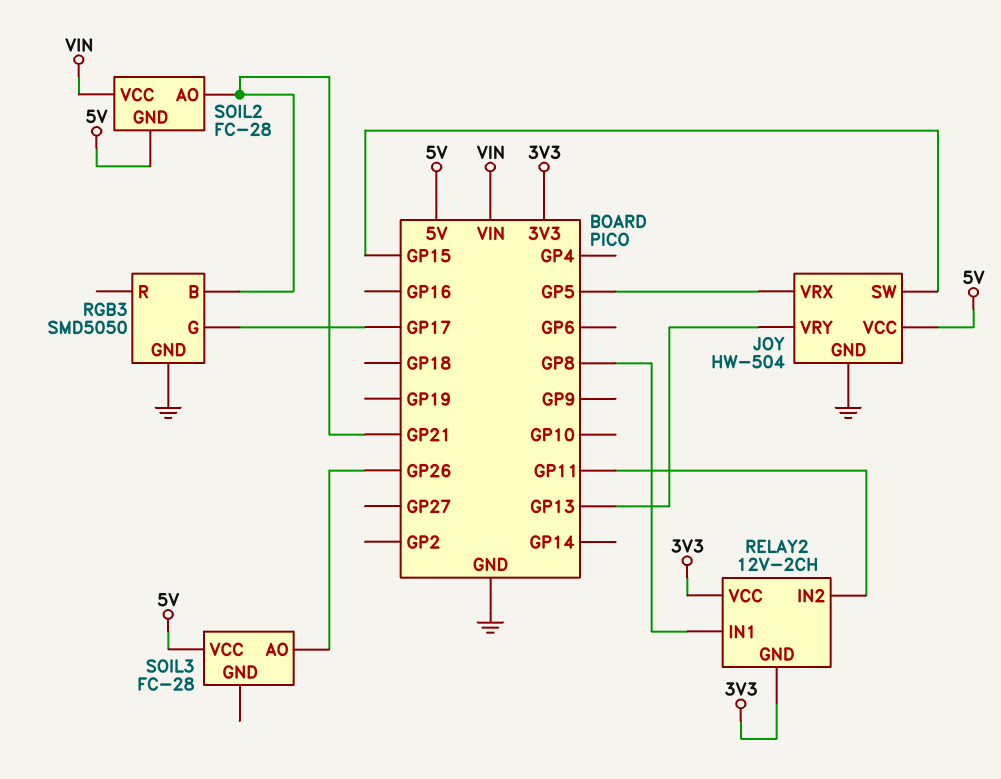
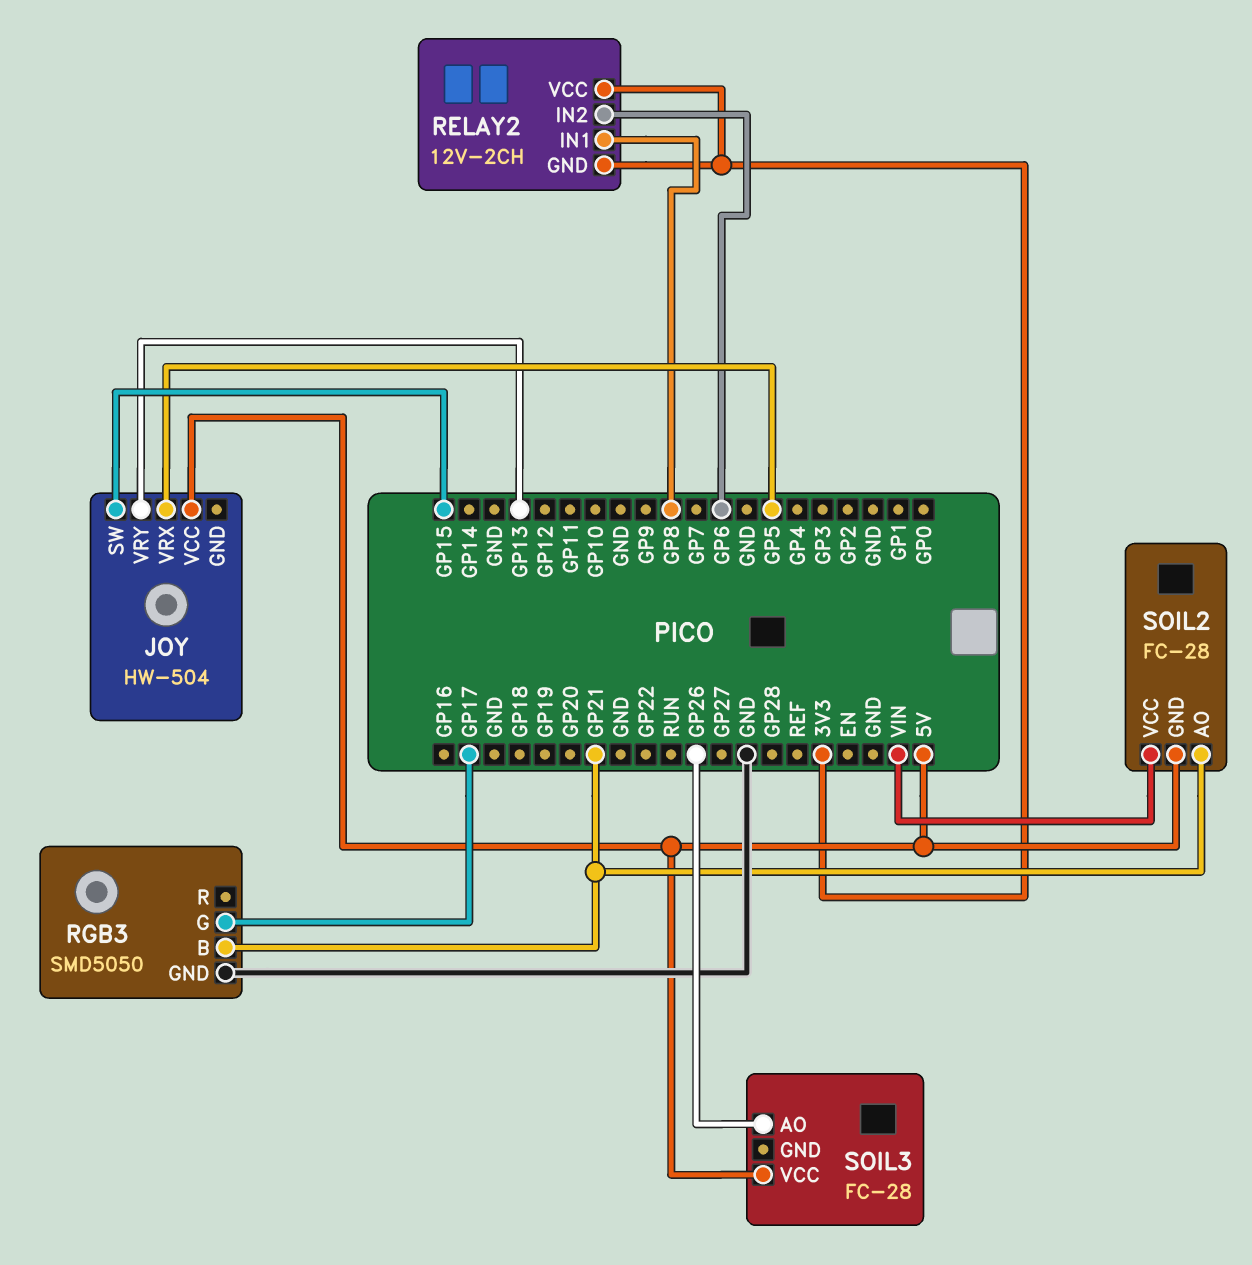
JOY pin GND: GND -> none
RELAY2 pin IN2: GP11 -> GP6

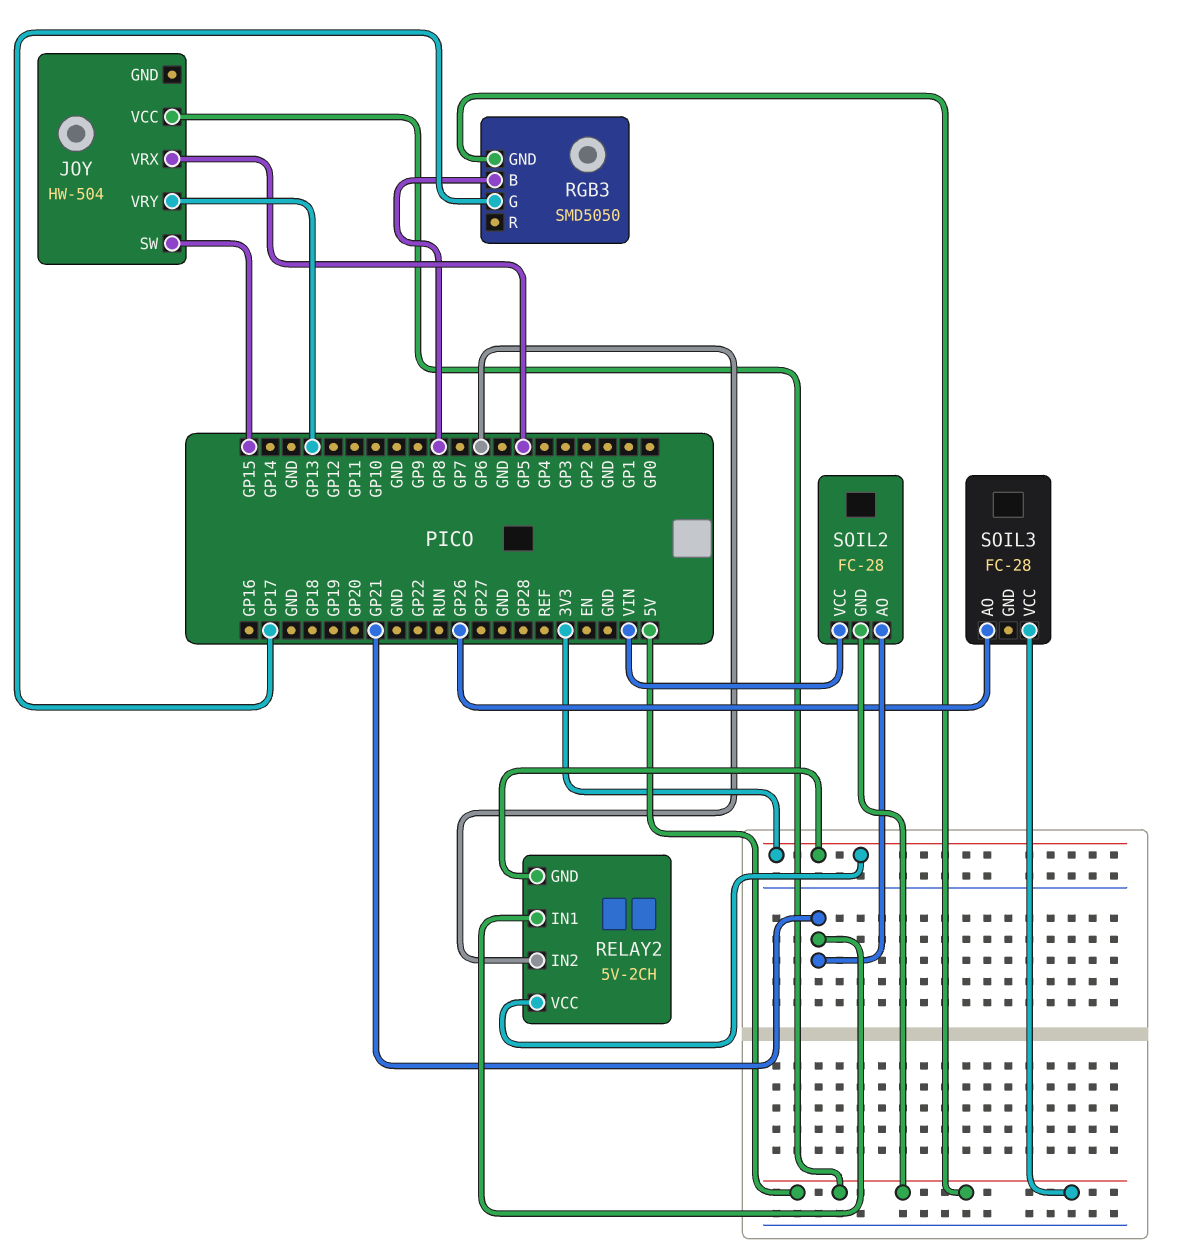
RELAY2: 12V-2CH -> 5V-2CH
RELAY2 pin IN1: GP8 -> GP21
RGB3 pin B: GP21 -> GP8
RGB3 pin GND: GND -> 5V

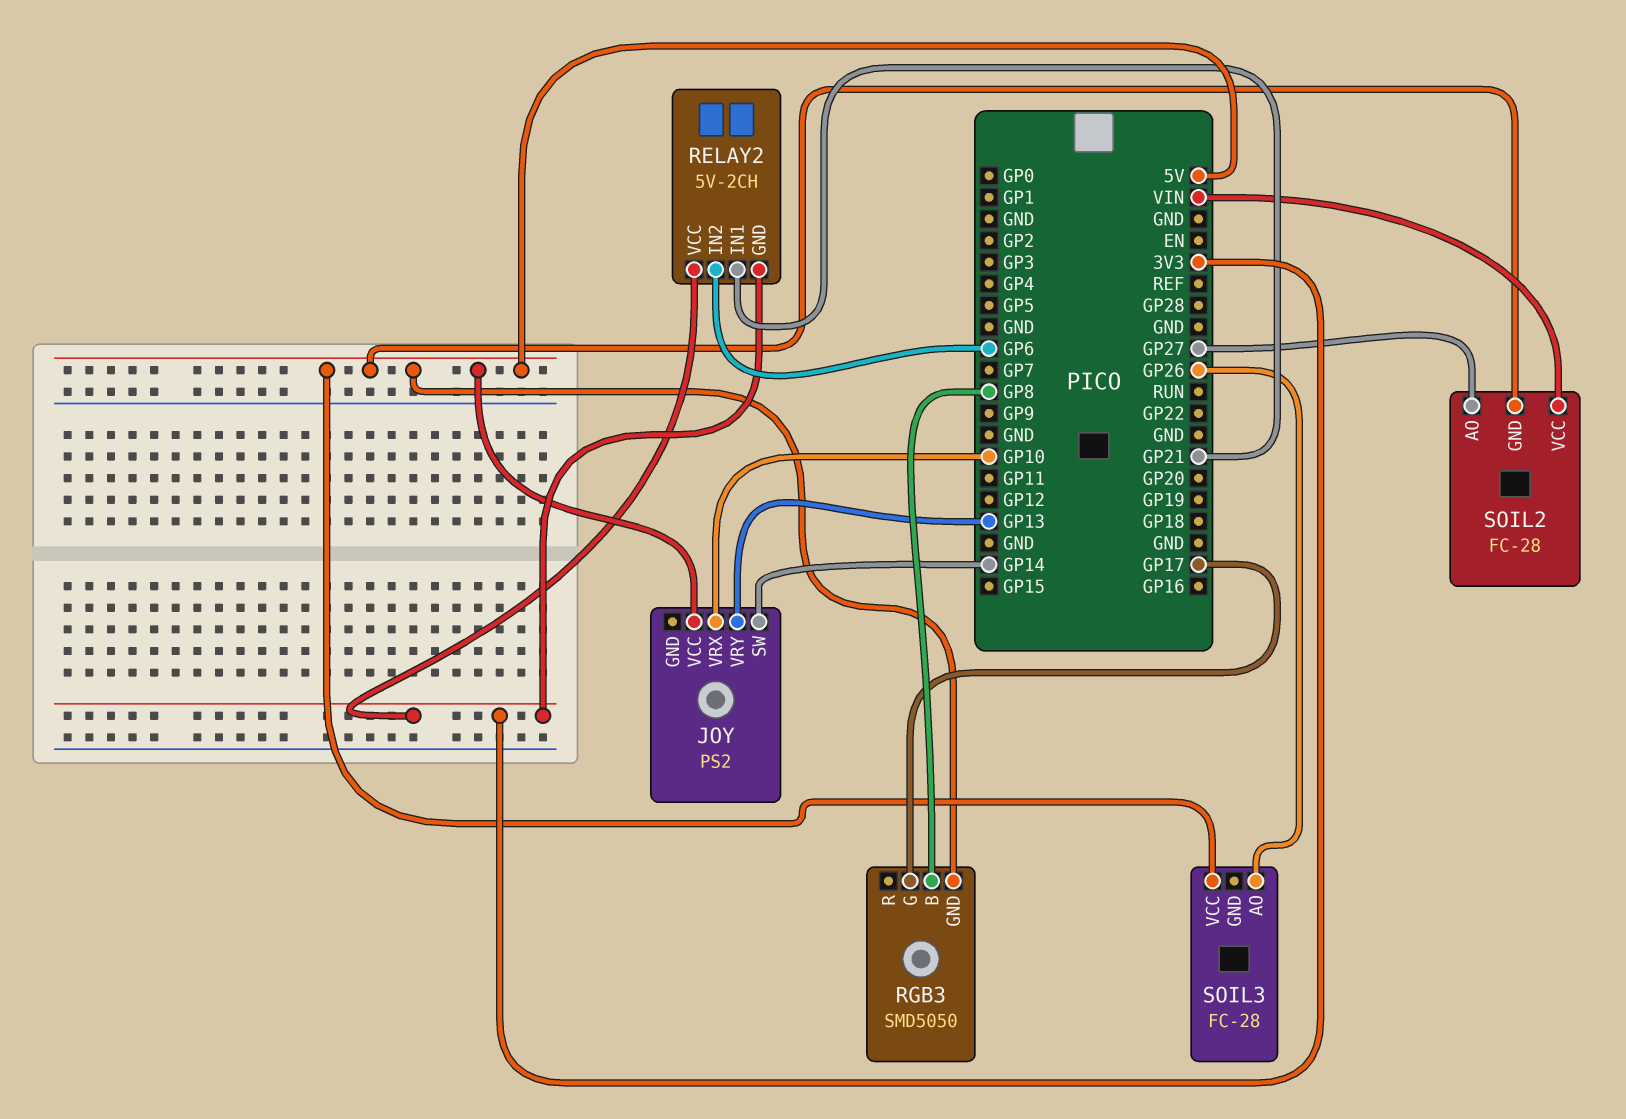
JOY: HW-504 -> PS2
JOY pin SW: GP15 -> GP14
JOY pin VRX: GP5 -> GP10
SOIL2 pin AO: GP21 -> GP27

